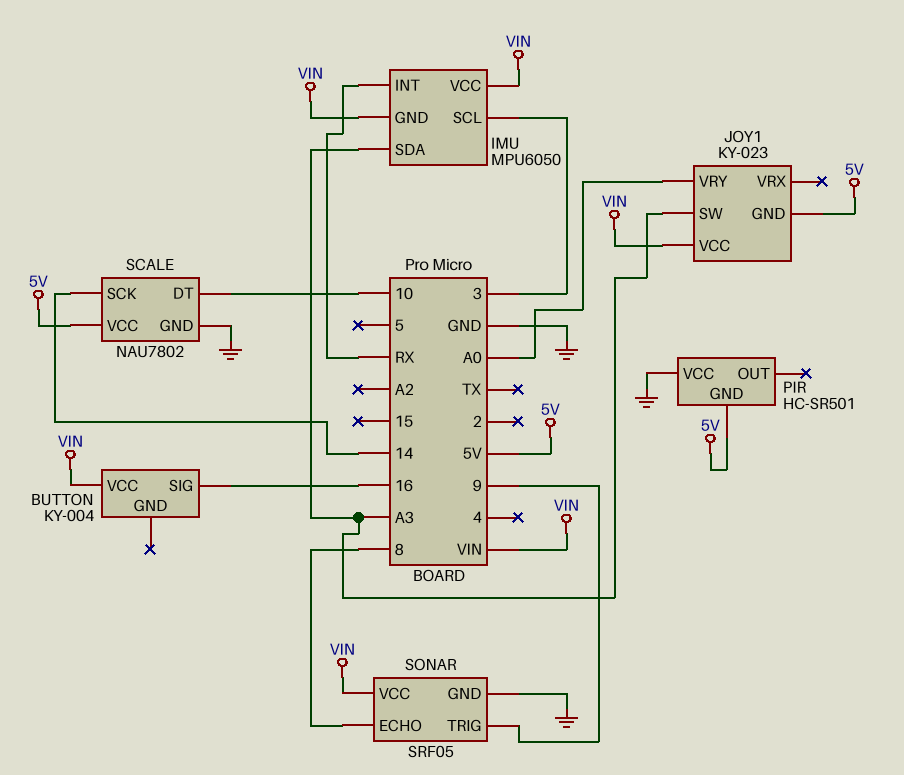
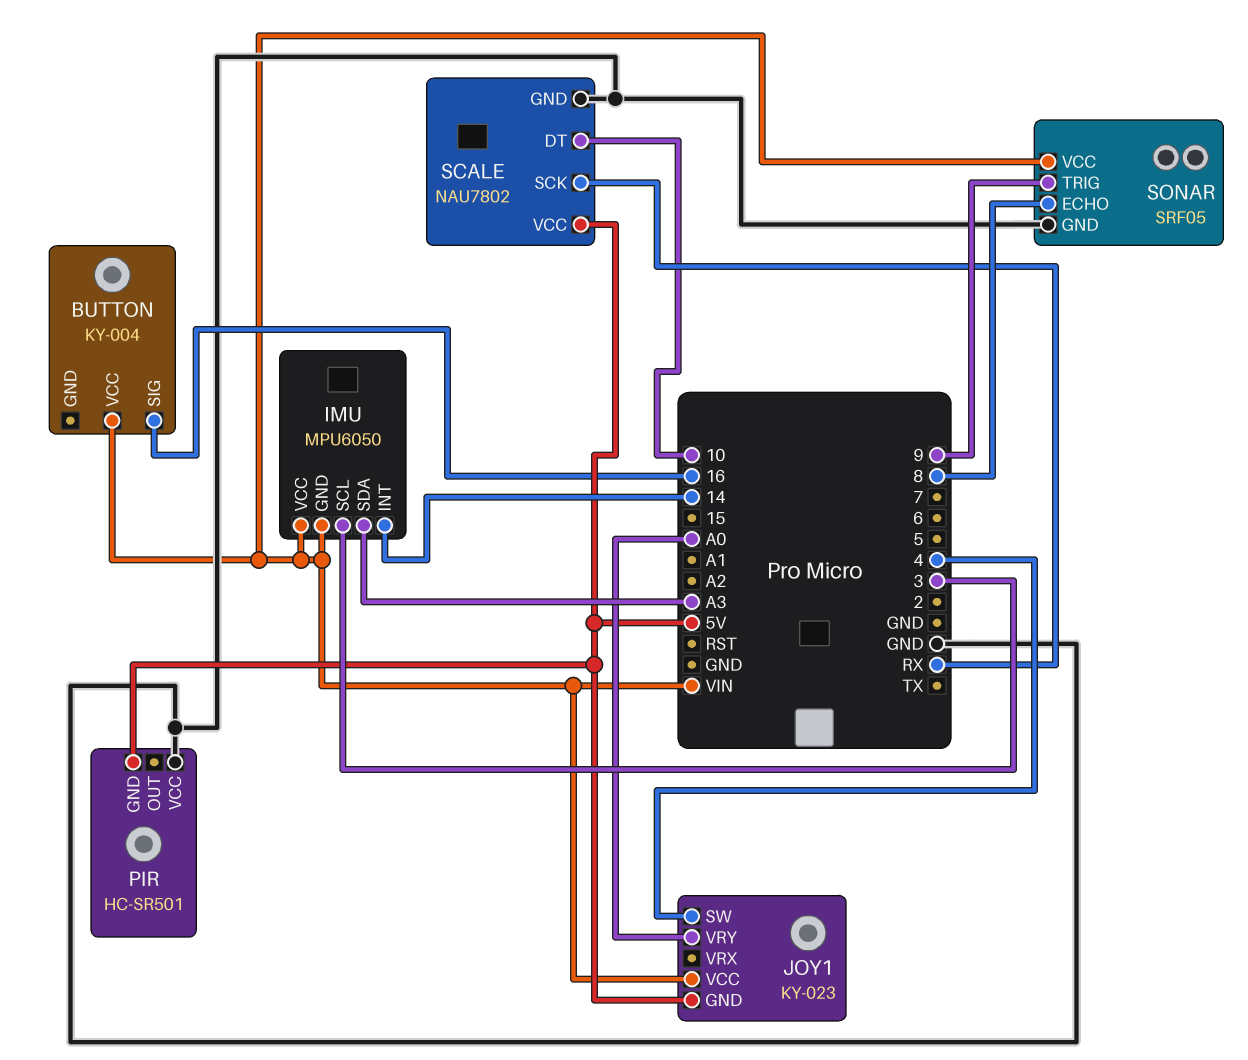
IMU pin INT: RX -> 14
JOY1 pin SW: A3 -> 4
SCALE pin SCK: 14 -> RX

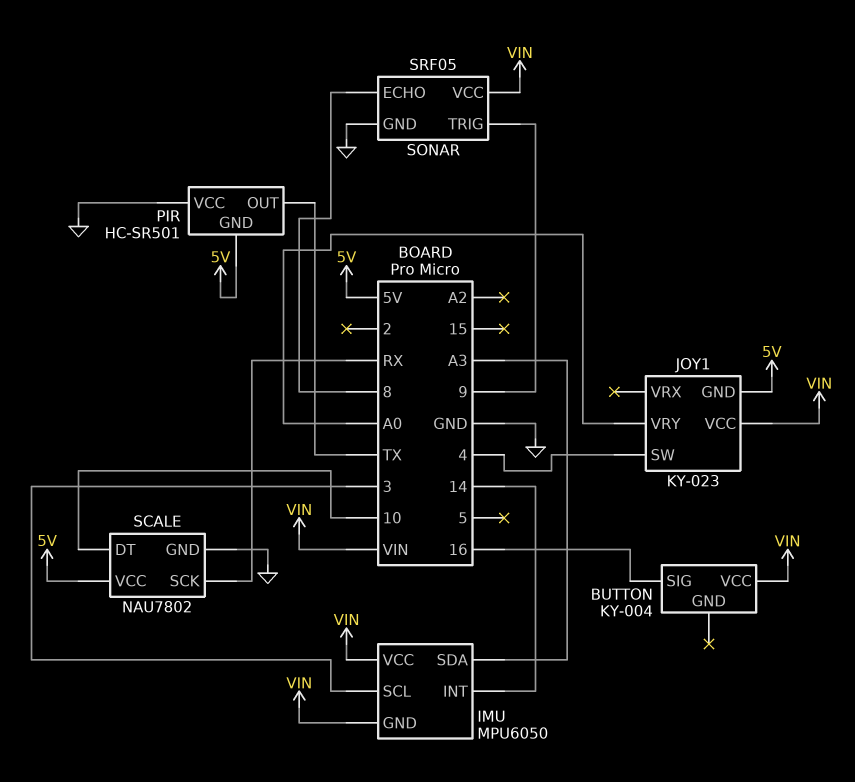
PIR pin OUT: none -> TX

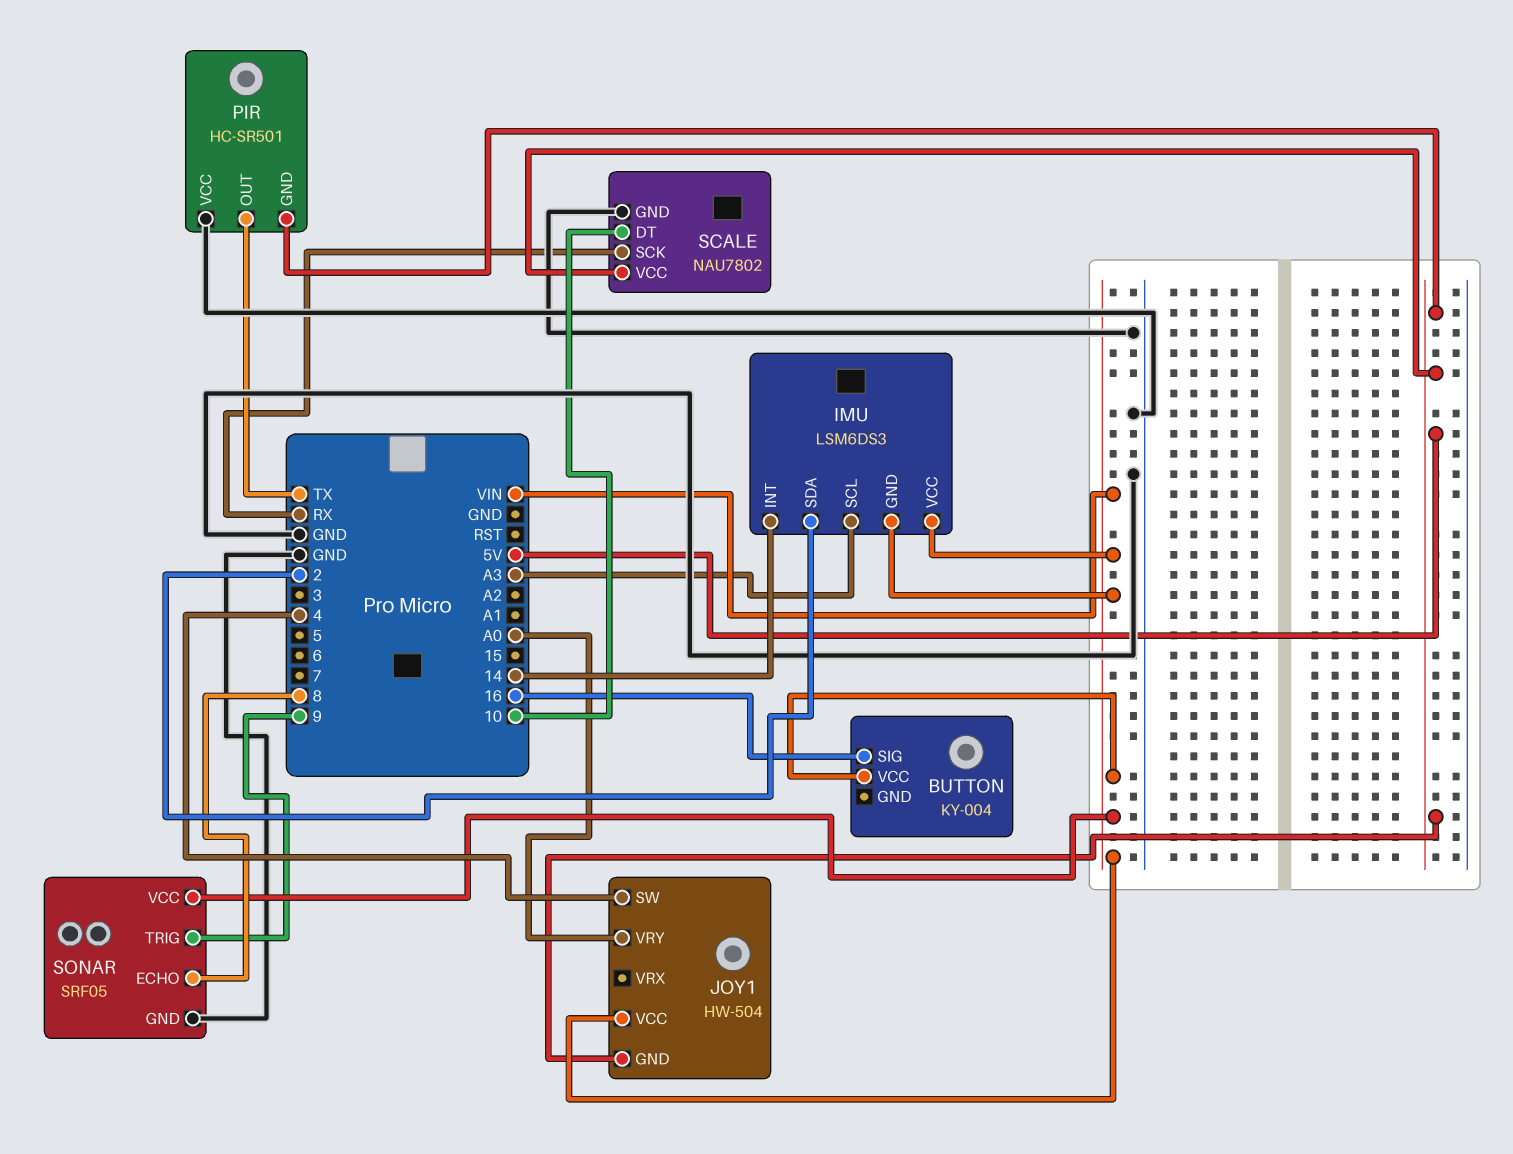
IMU: MPU6050 -> LSM6DS3
IMU pin SCL: 3 -> A3
IMU pin SDA: A3 -> 2
JOY1: KY-023 -> HW-504

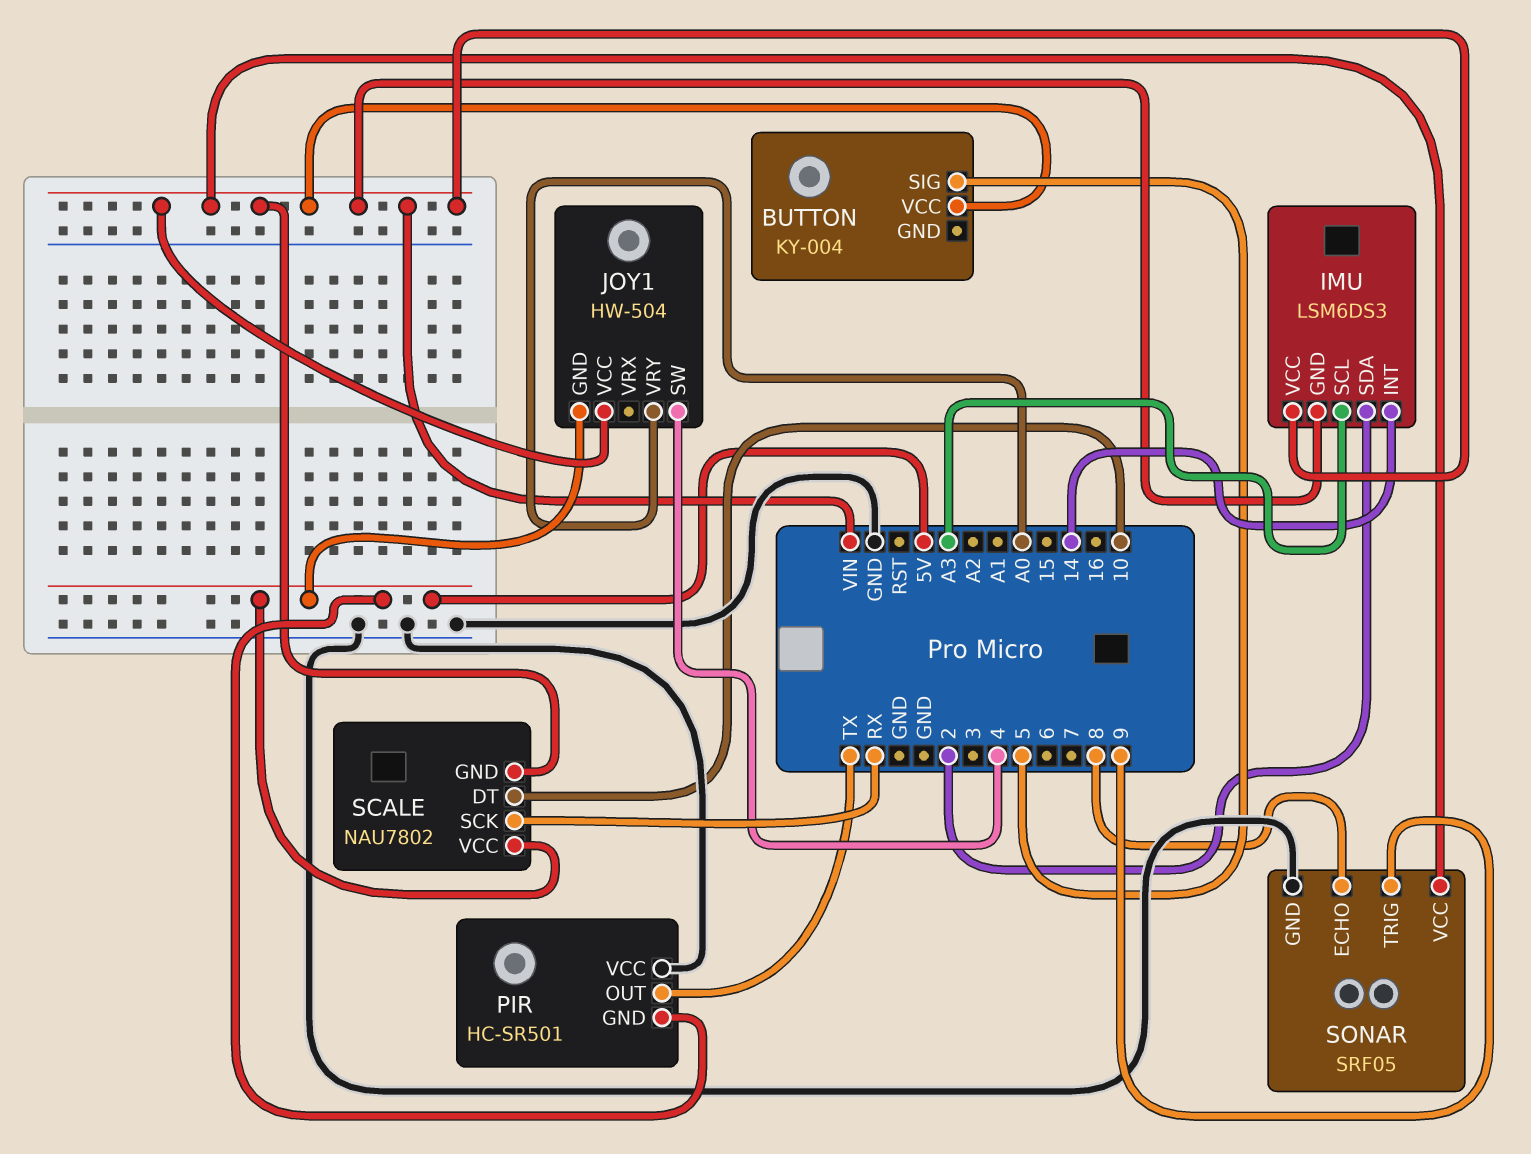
BUTTON pin SIG: 16 -> 5
SCALE pin GND: GND -> VIN

